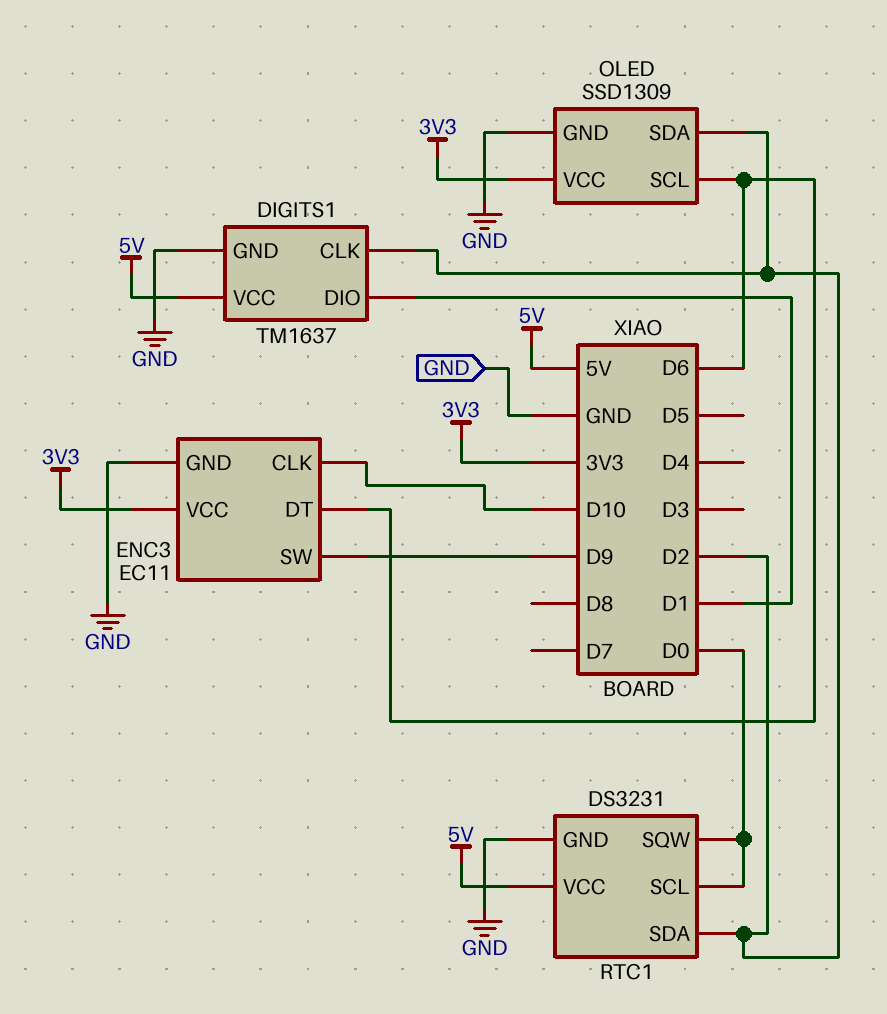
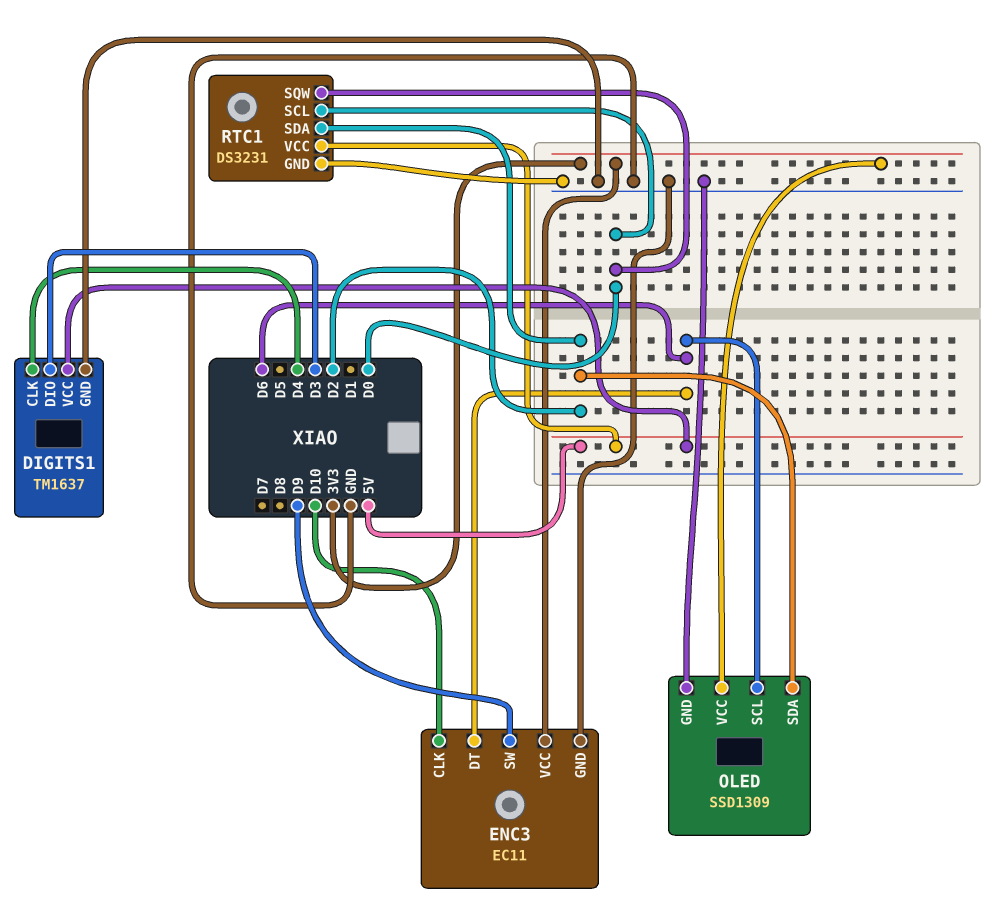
DIGITS1 pin CLK: D2 -> D4
DIGITS1 pin DIO: D1 -> D3

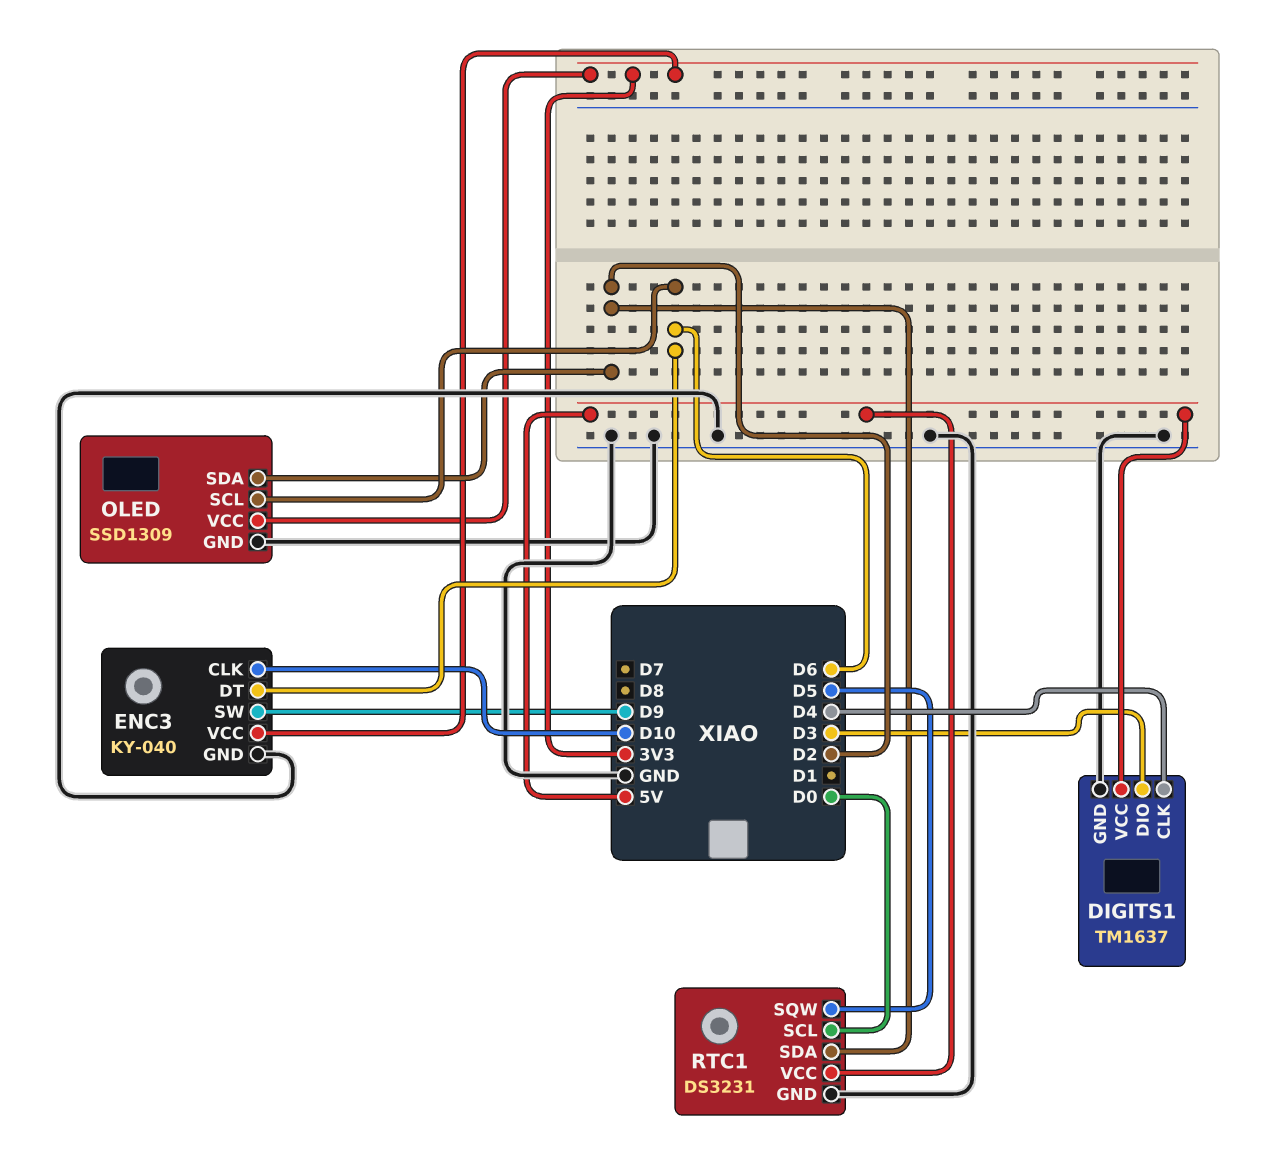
ENC3: EC11 -> KY-040
RTC1 pin SQW: D0 -> D5

